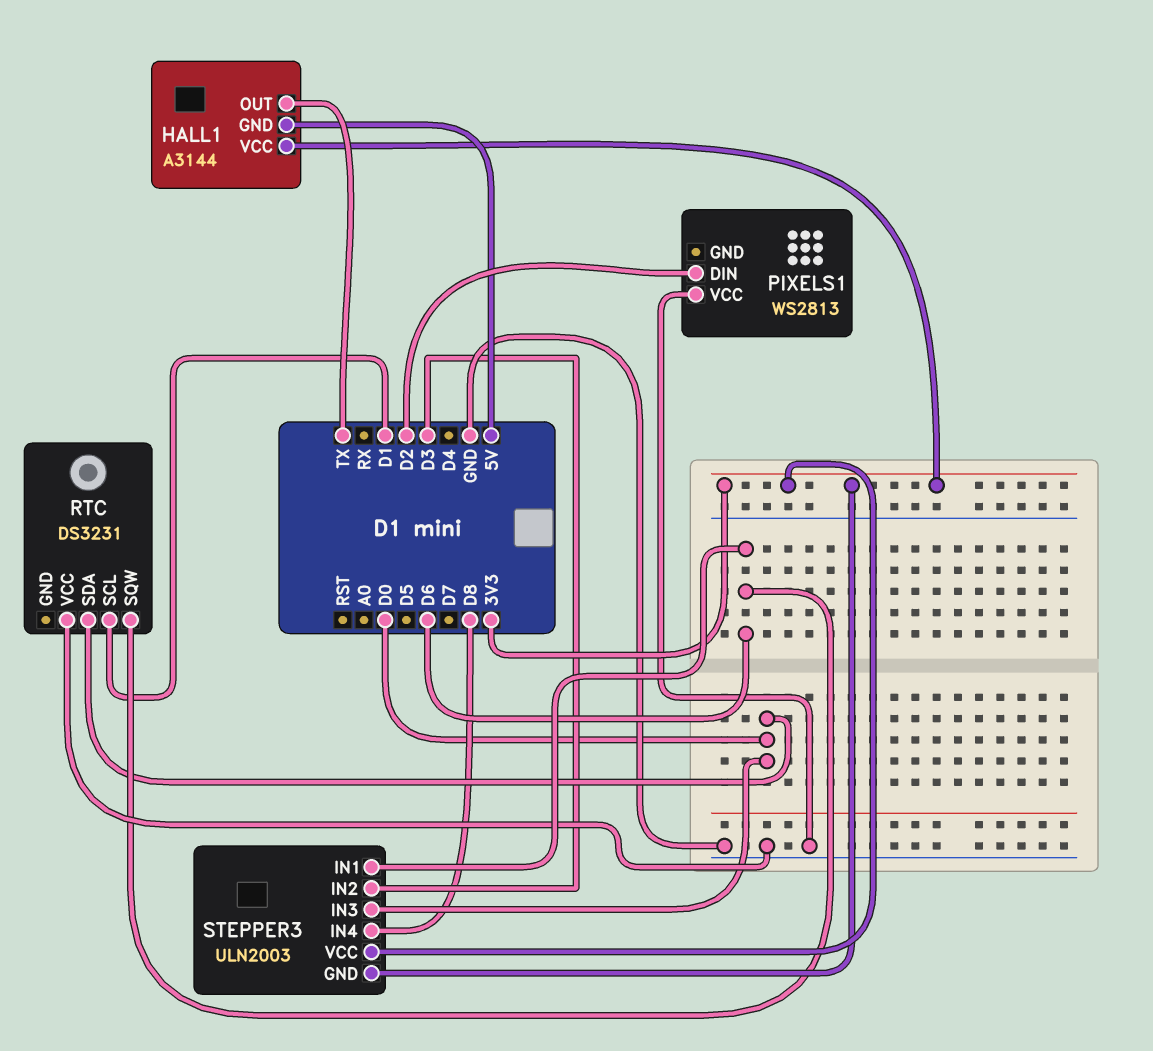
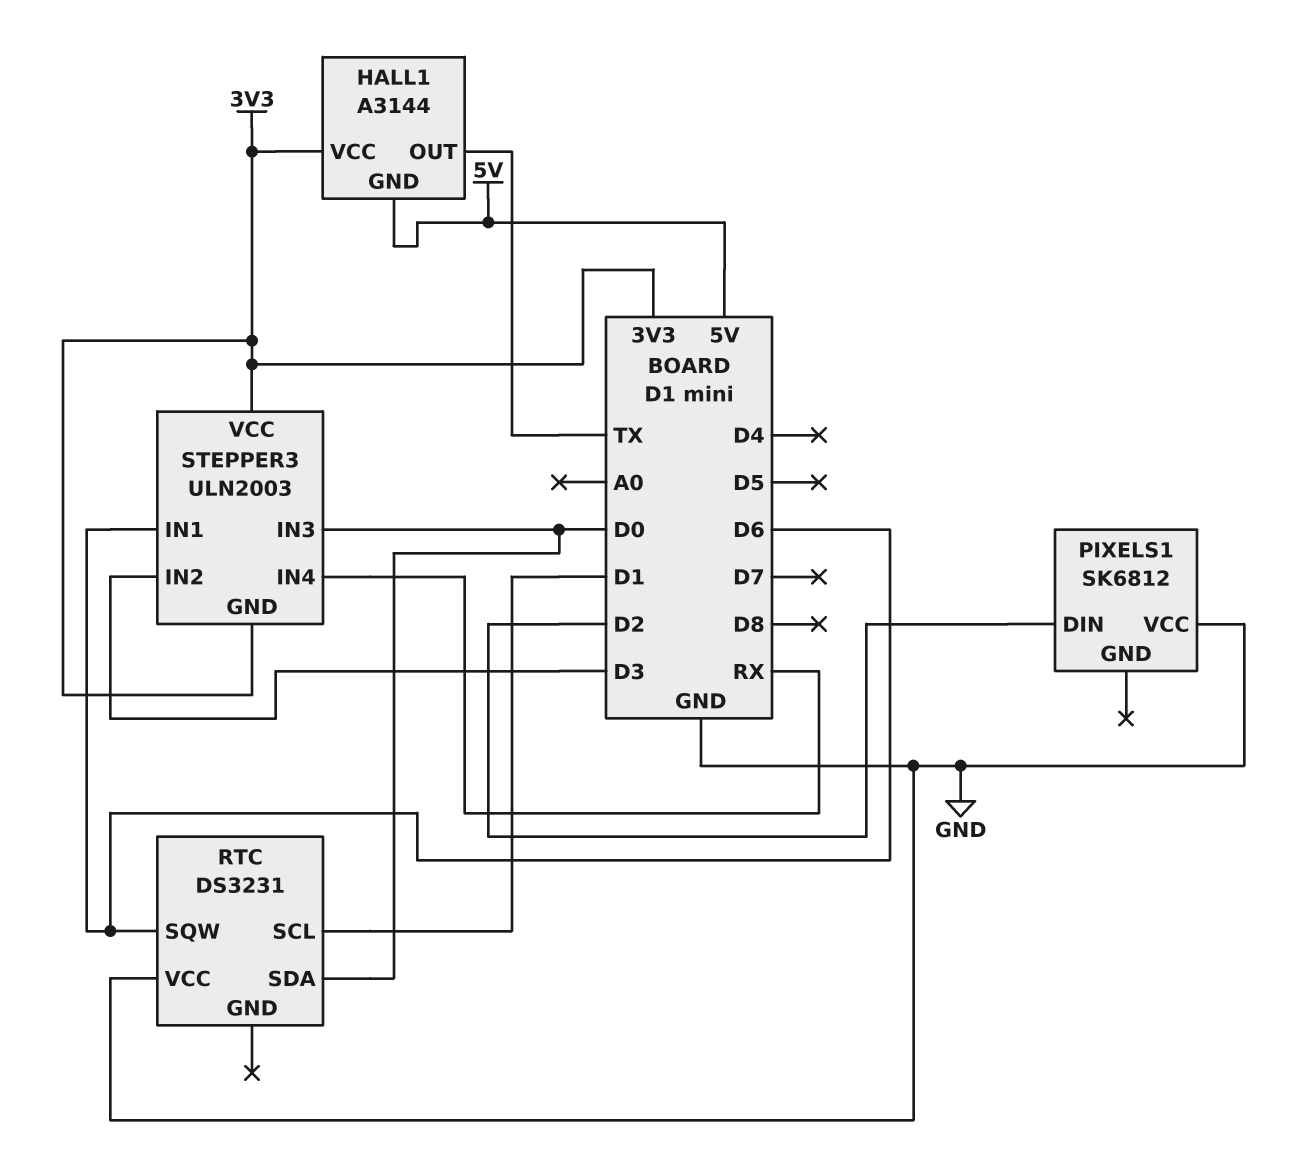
PIXELS1: WS2813 -> SK6812
STEPPER3 pin IN4: D8 -> RX

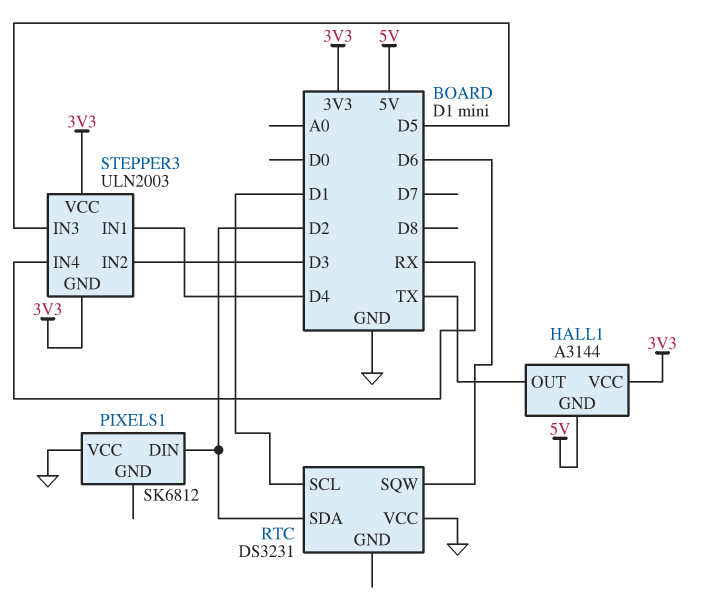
RTC pin SDA: D0 -> D2
STEPPER3 pin IN1: D6 -> D4
STEPPER3 pin IN3: D0 -> D5

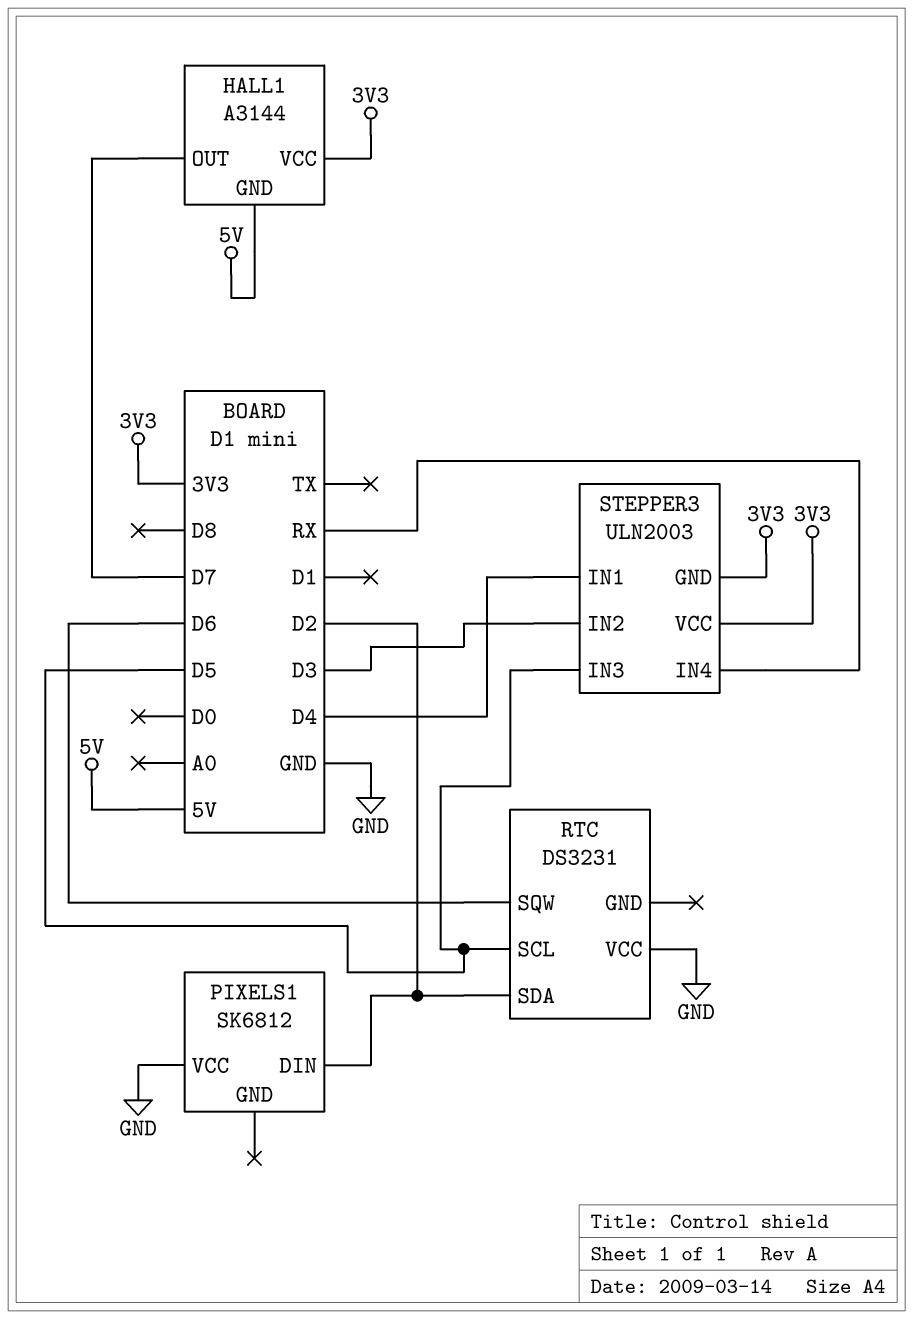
HALL1 pin OUT: TX -> D7
RTC pin SCL: D1 -> D5

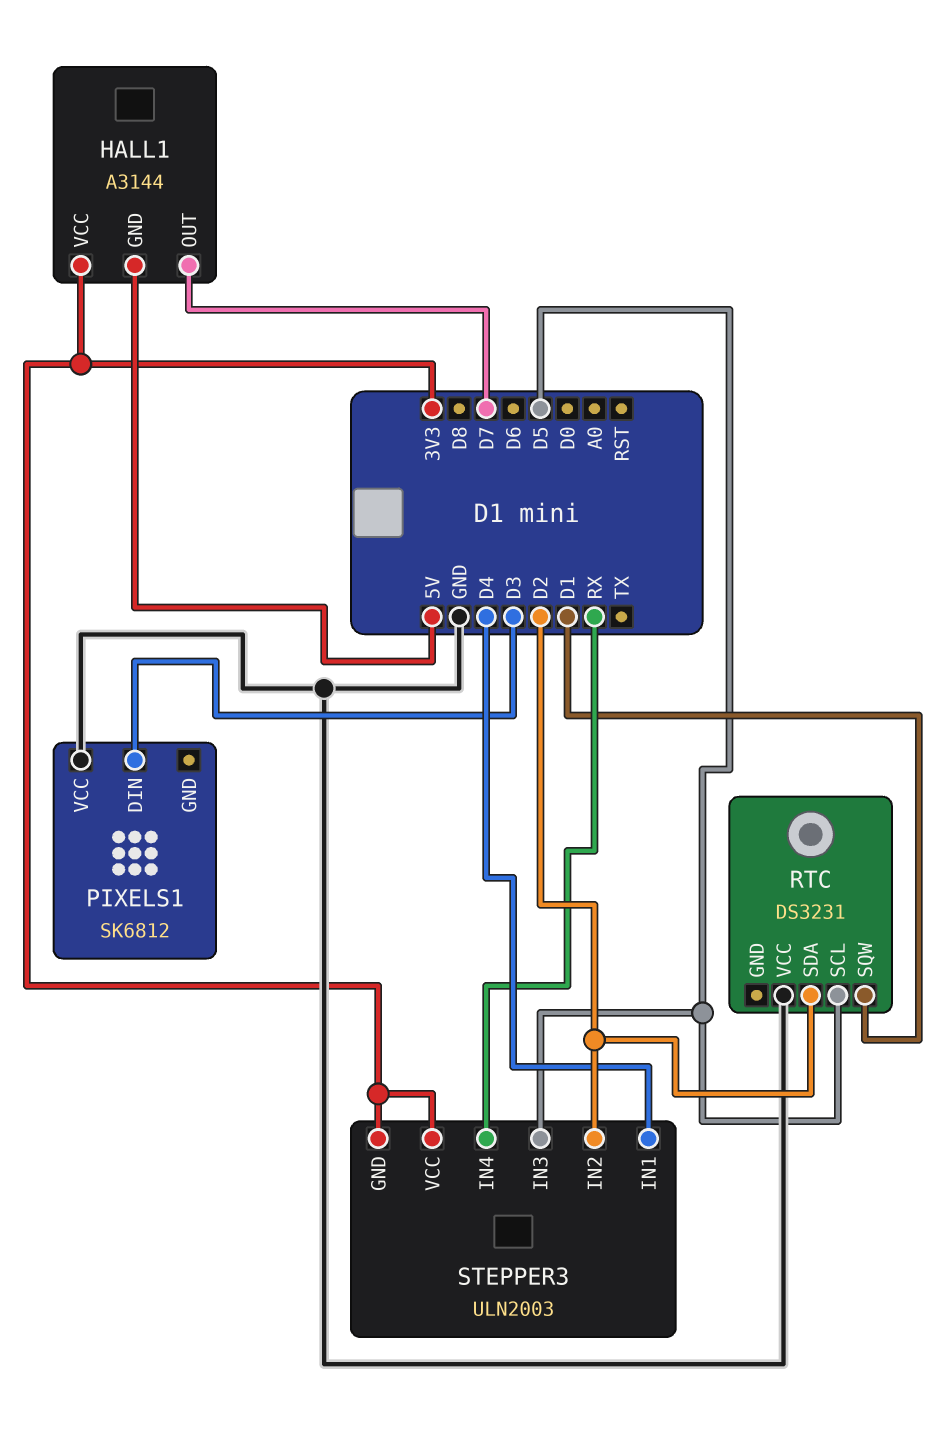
PIXELS1 pin DIN: D2 -> D3
RTC pin SQW: D6 -> D1
STEPPER3 pin IN2: D3 -> D2

